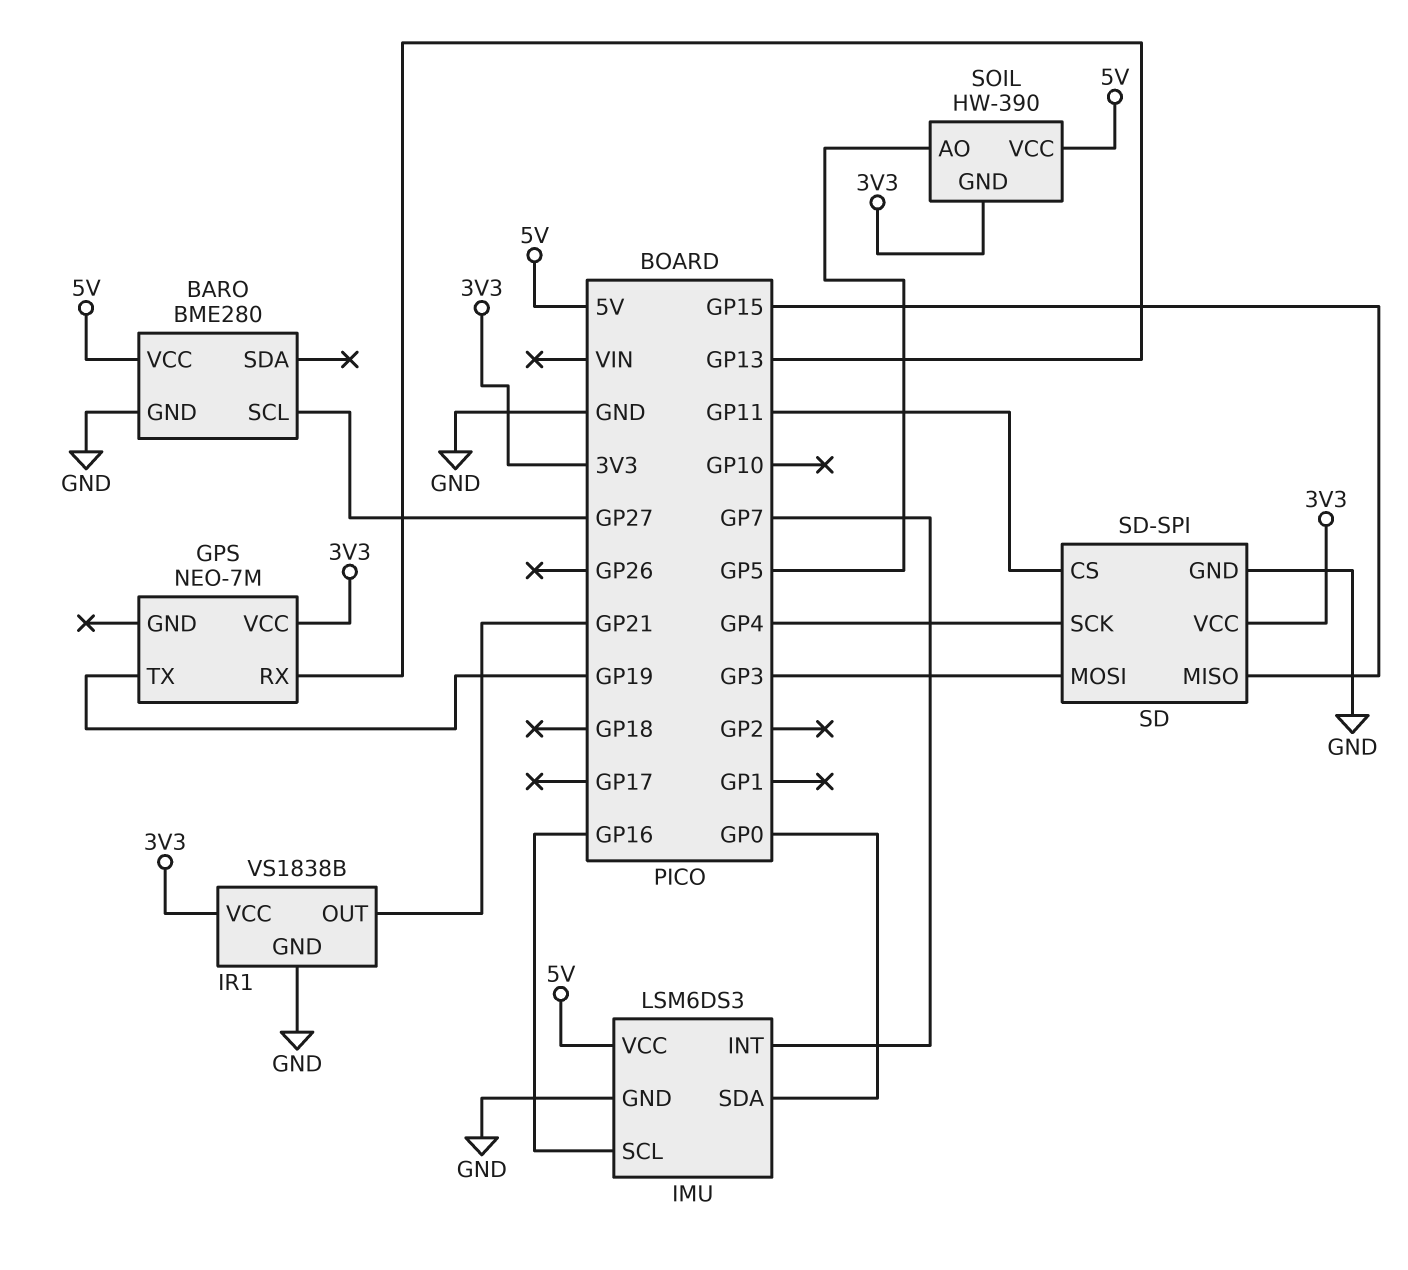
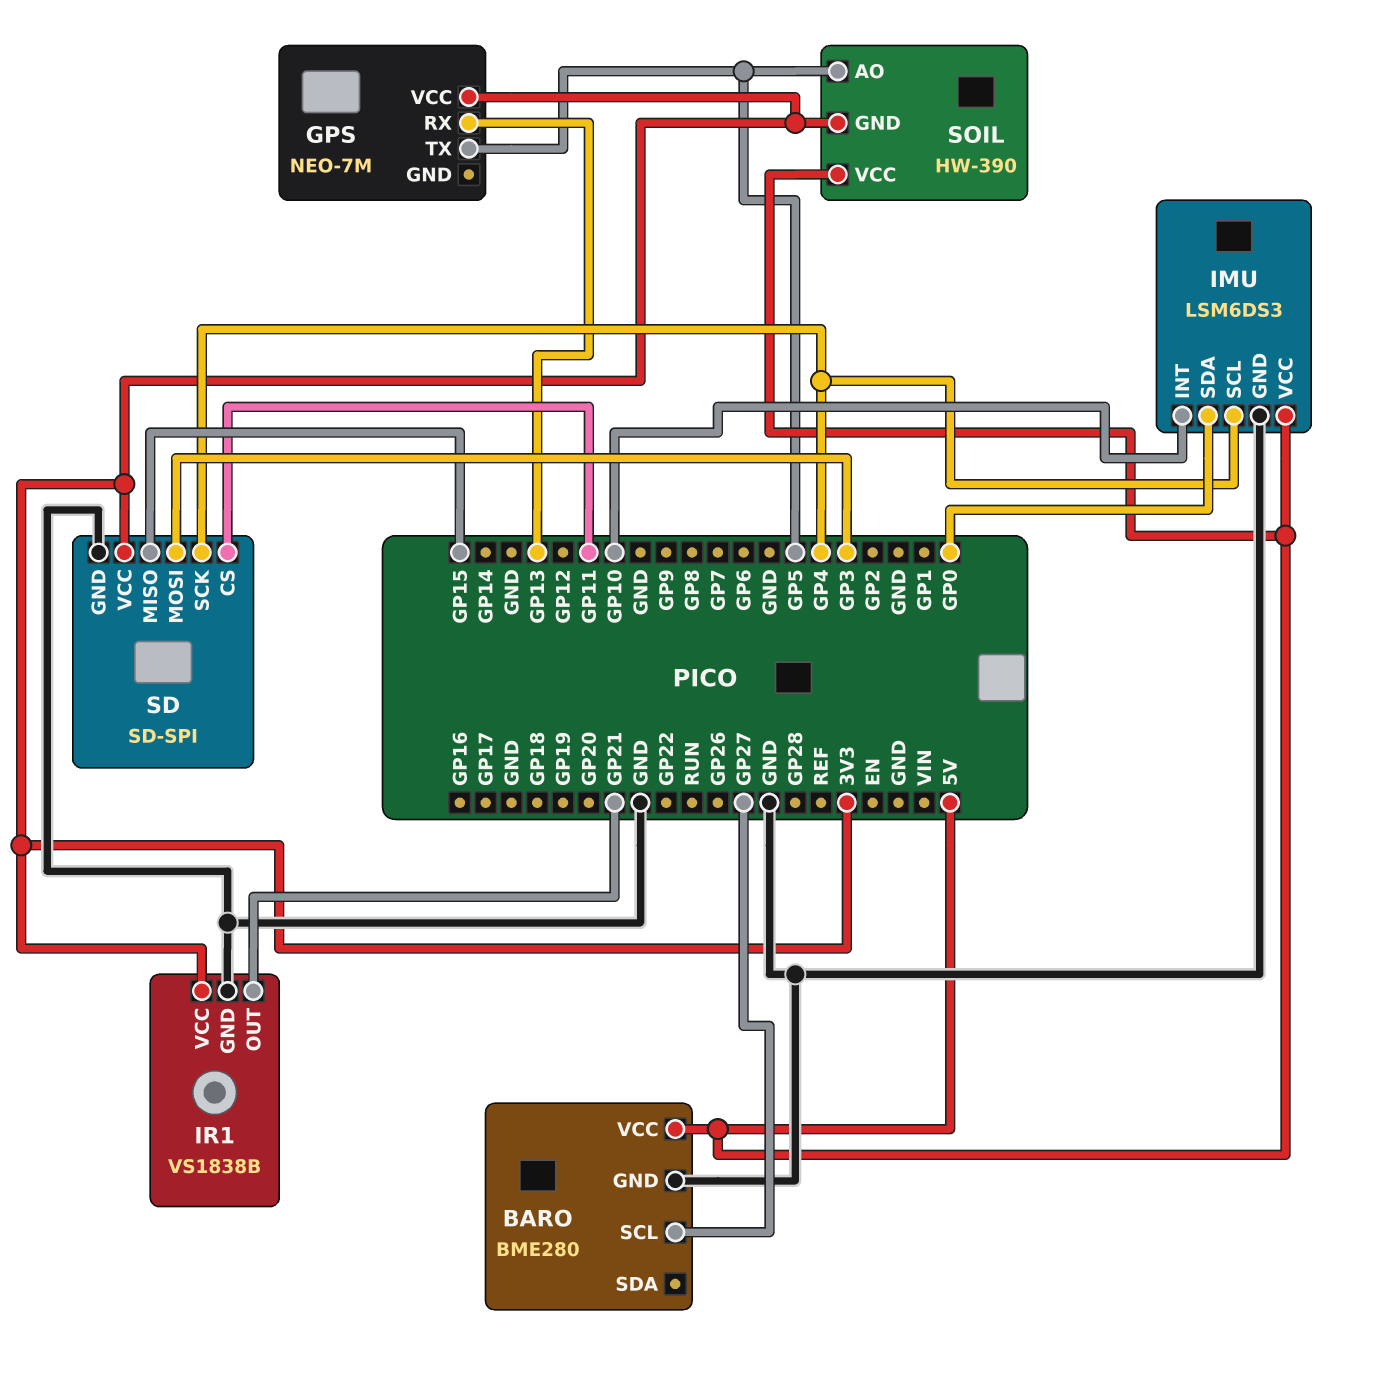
GPS pin TX: GP19 -> GP5
IMU pin INT: GP7 -> GP10
IMU pin SCL: GP16 -> GP4

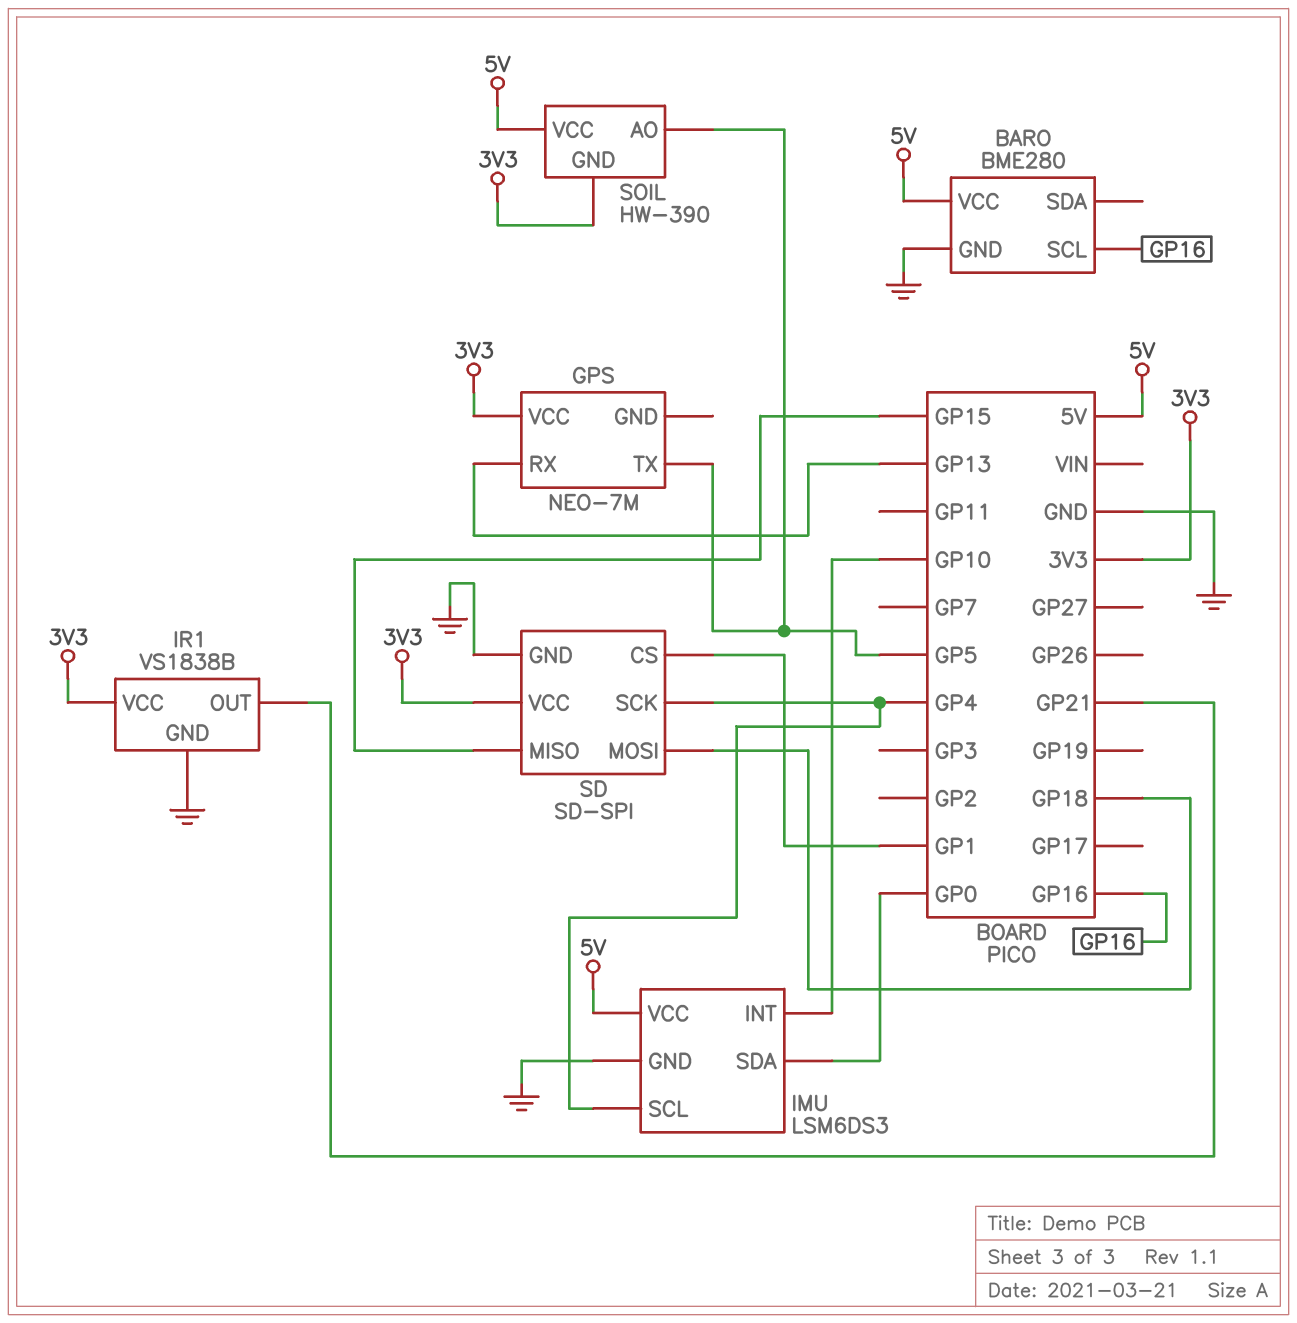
BARO pin SCL: GP27 -> GP16
SD pin CS: GP11 -> GP1
SD pin MOSI: GP3 -> GP18

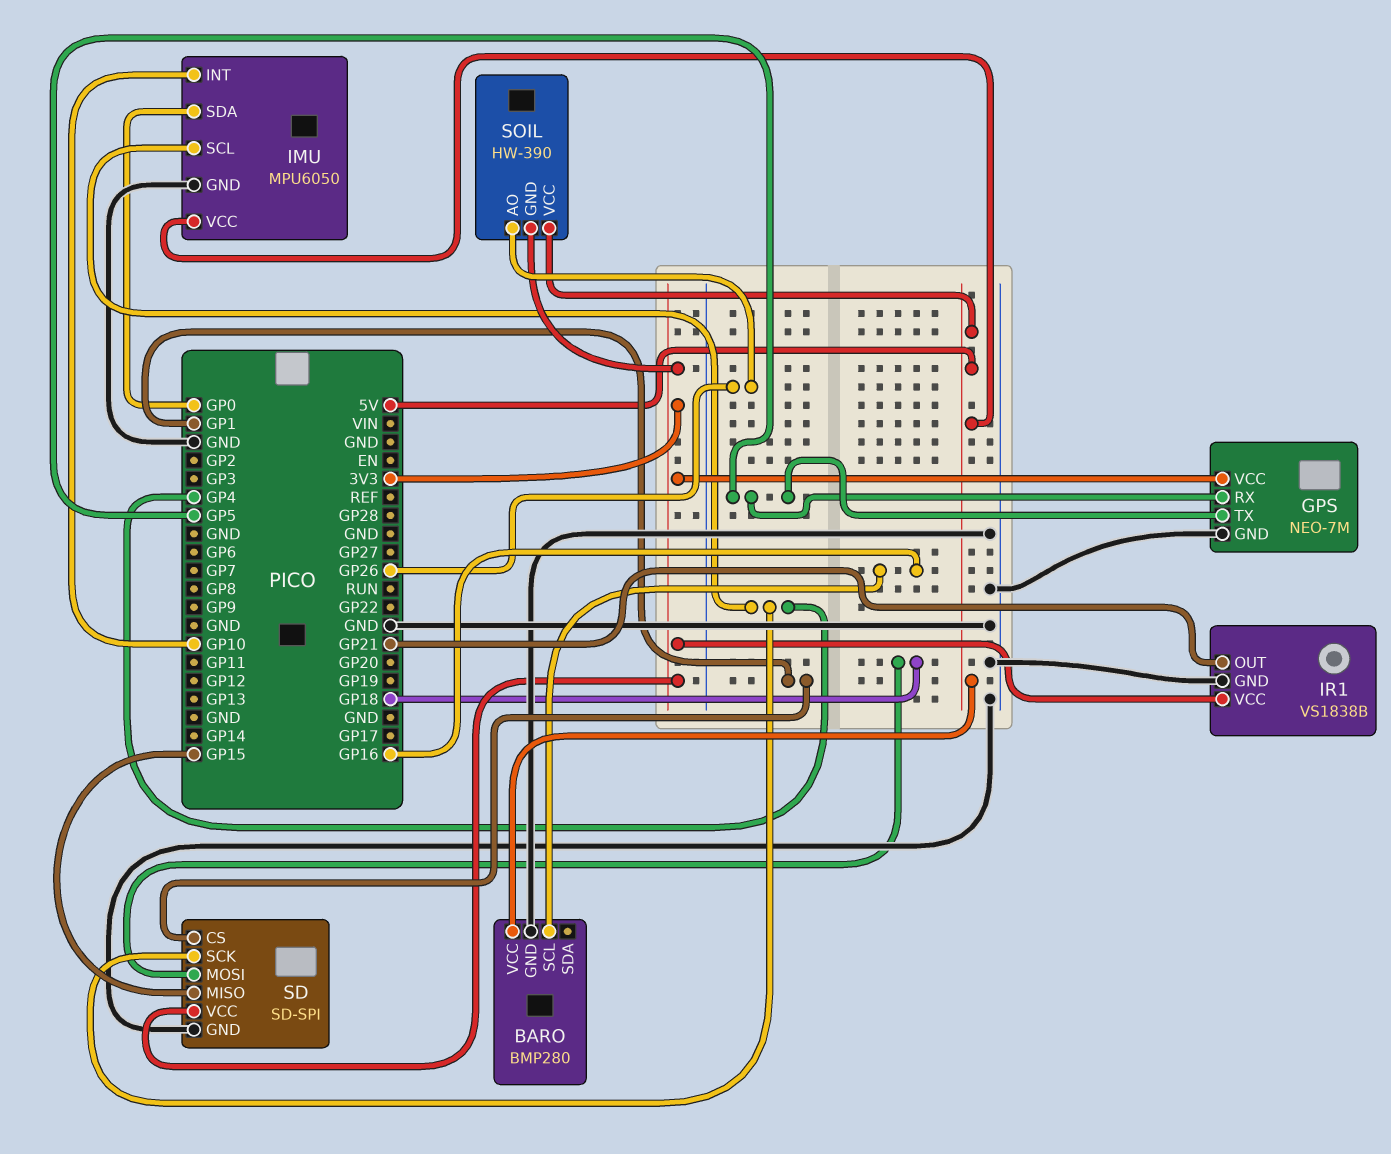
BARO: BME280 -> BMP280
GPS pin GND: none -> GND
GPS pin RX: GP13 -> GP5
IMU: LSM6DS3 -> MPU6050
SOIL pin AO: GP5 -> GP26

